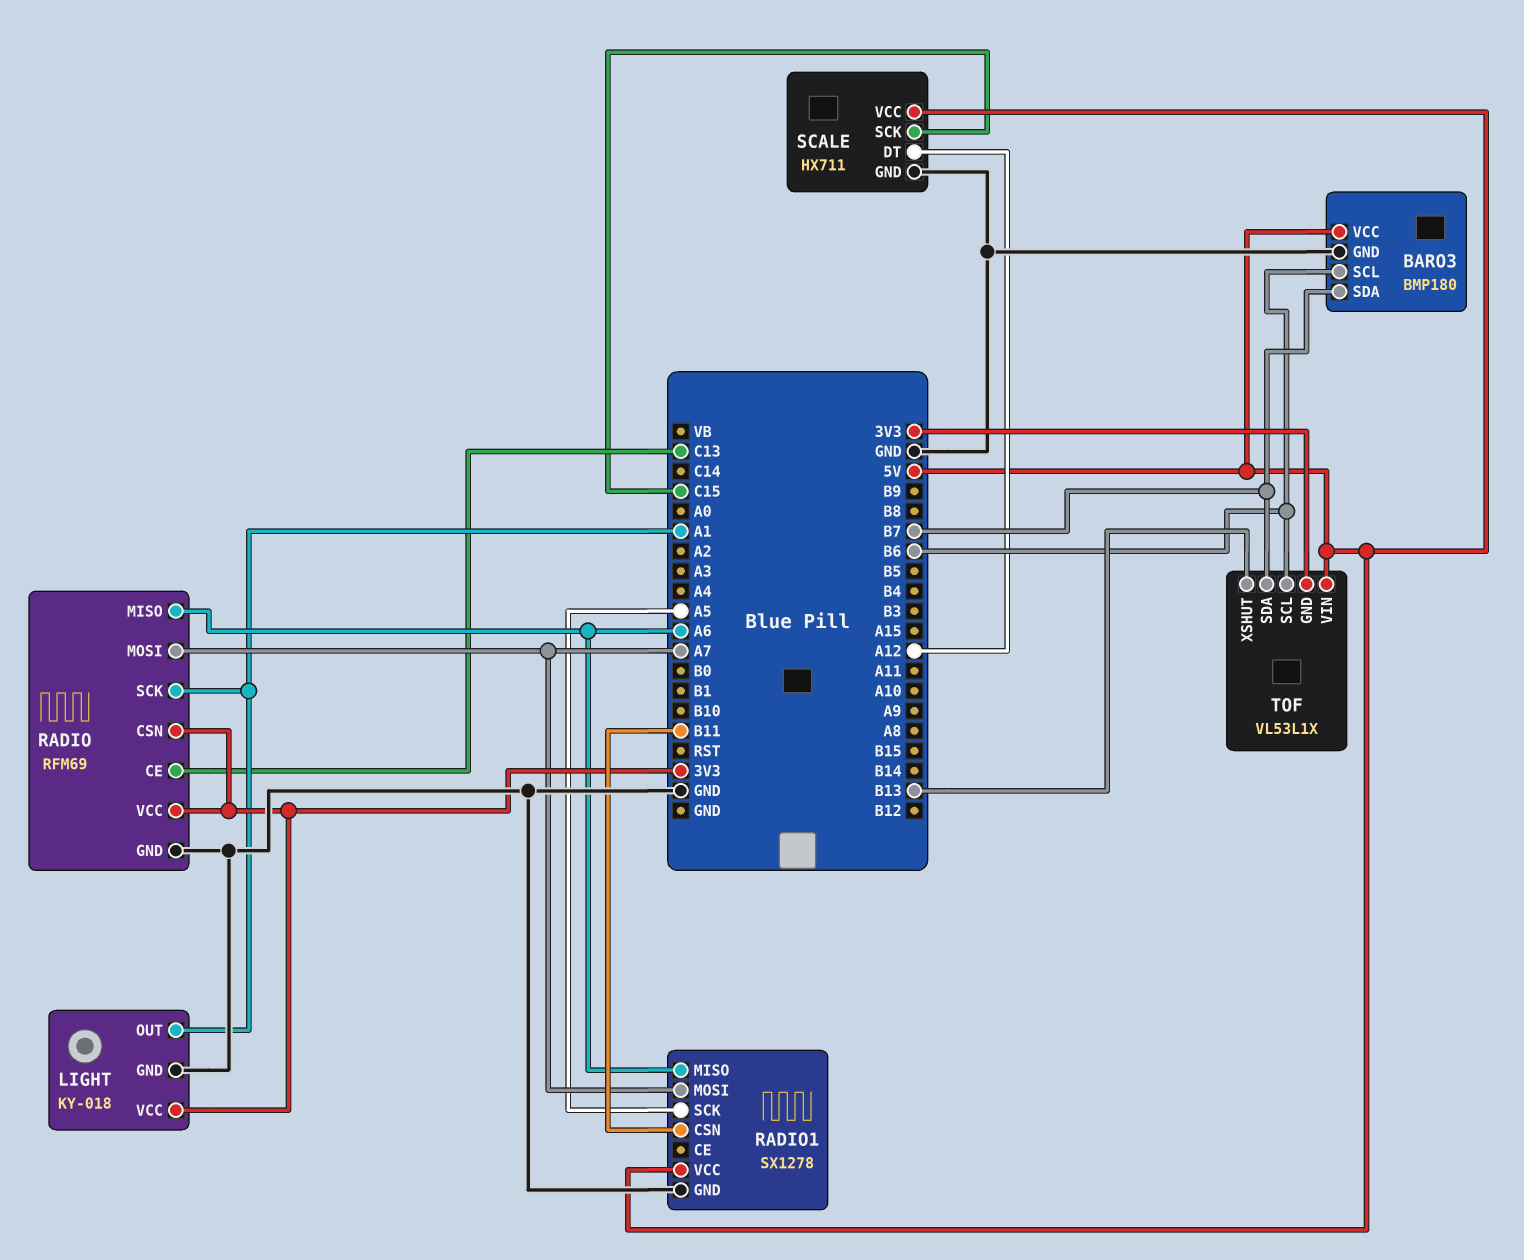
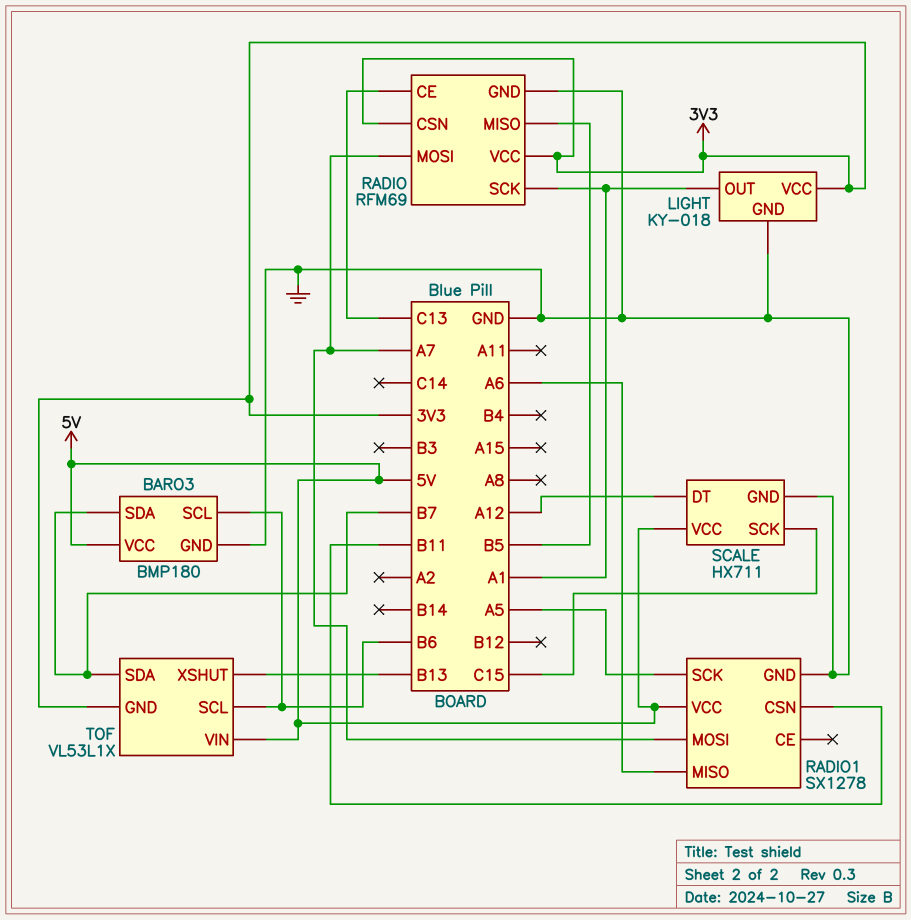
RADIO pin MISO: A6 -> B5

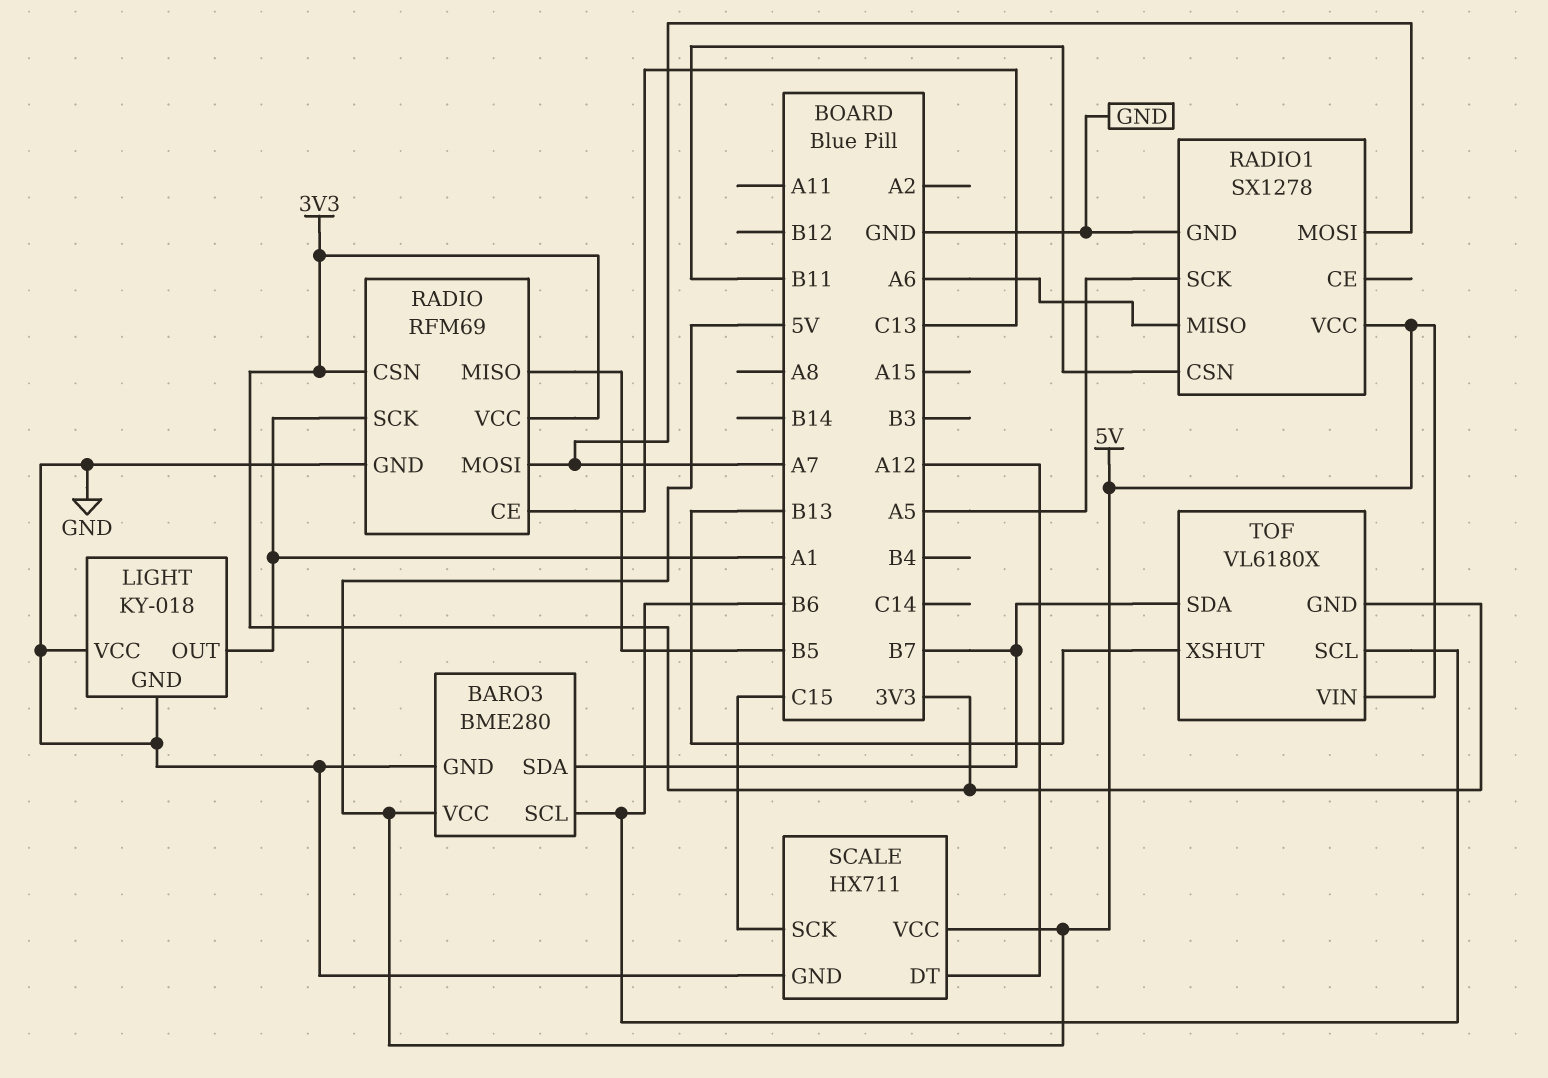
BARO3: BMP180 -> BME280
LIGHT pin VCC: 3V3 -> GND
TOF: VL53L1X -> VL6180X

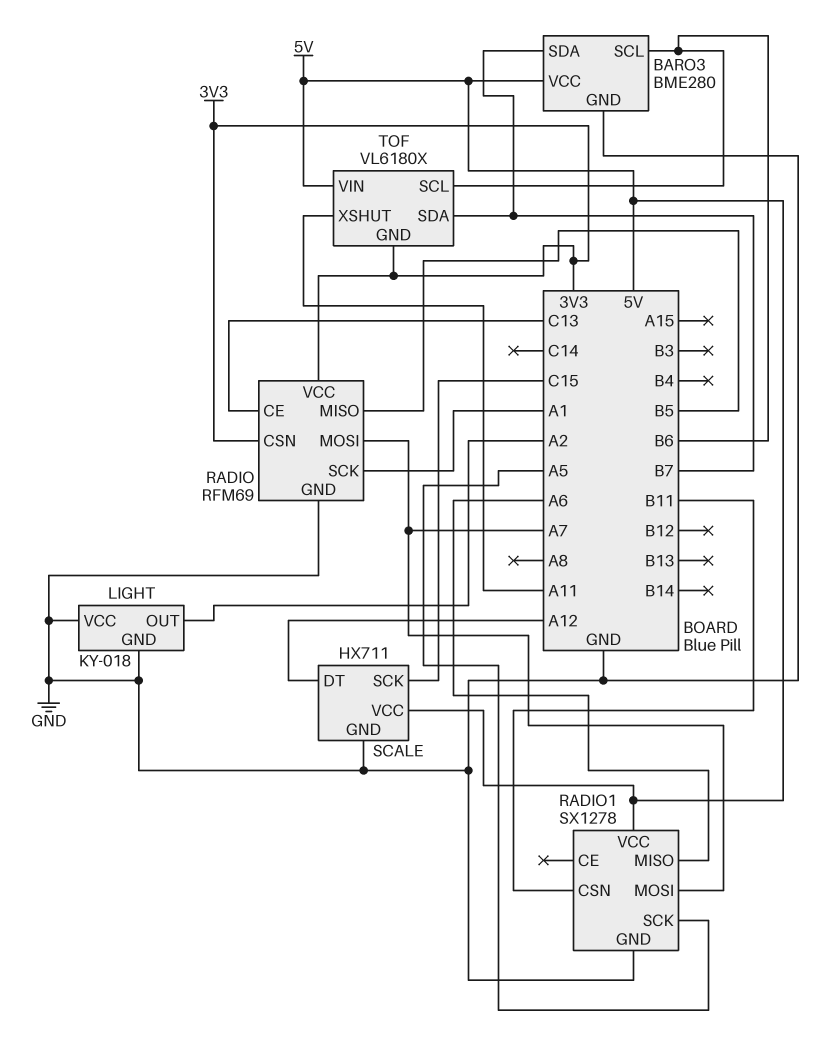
LIGHT pin OUT: A1 -> A2
TOF pin XSHUT: B13 -> A11

